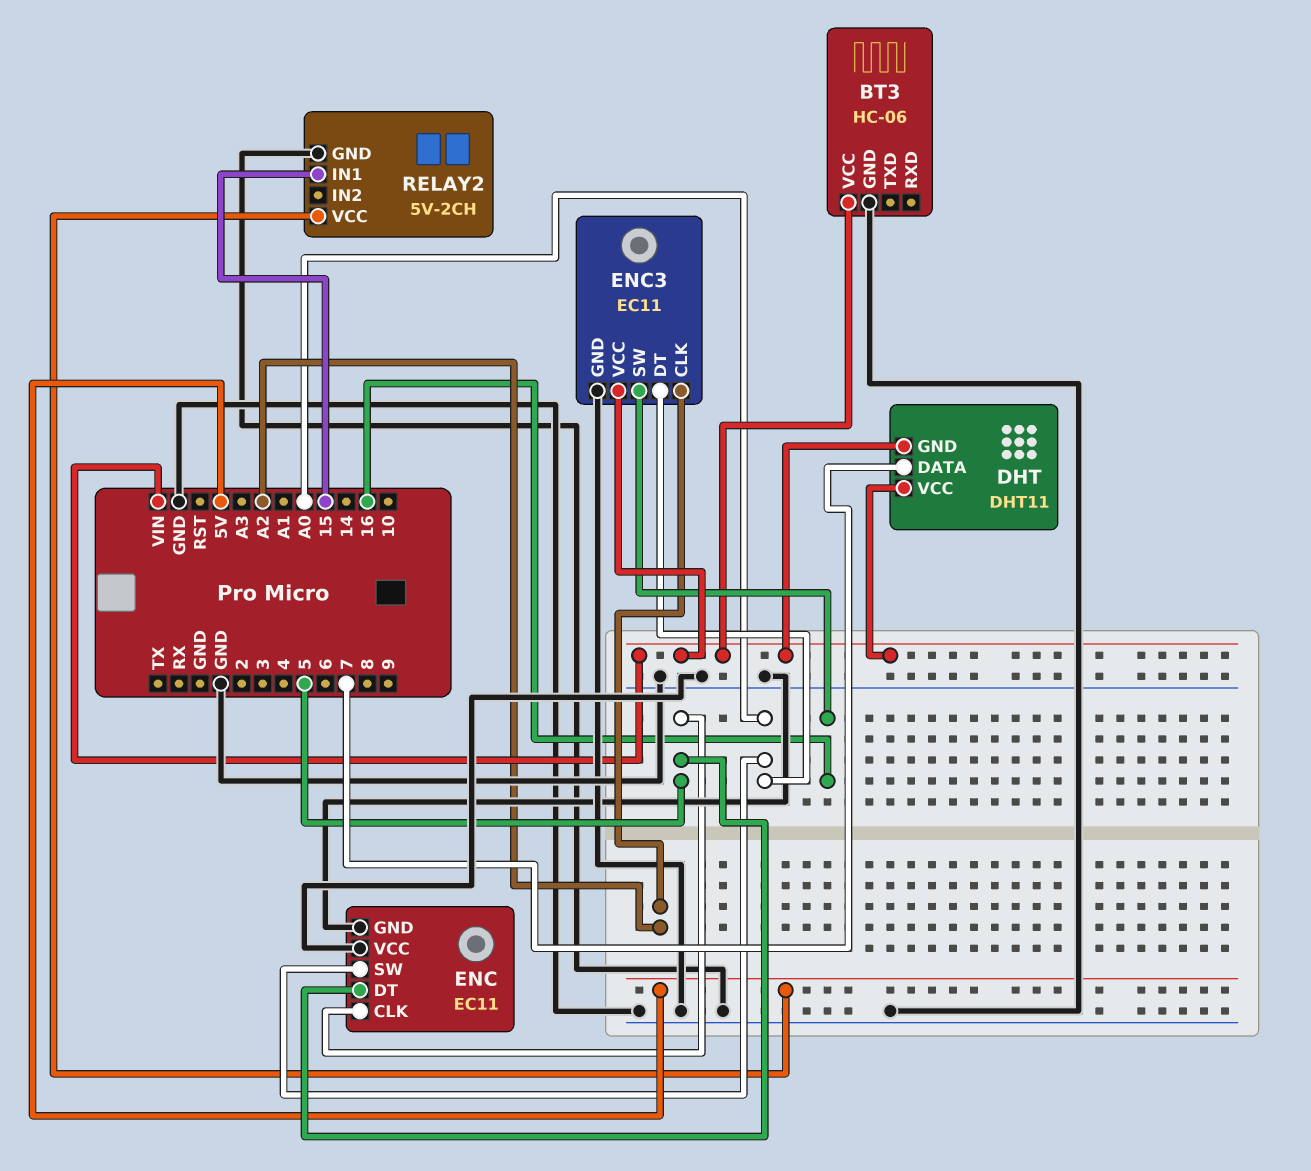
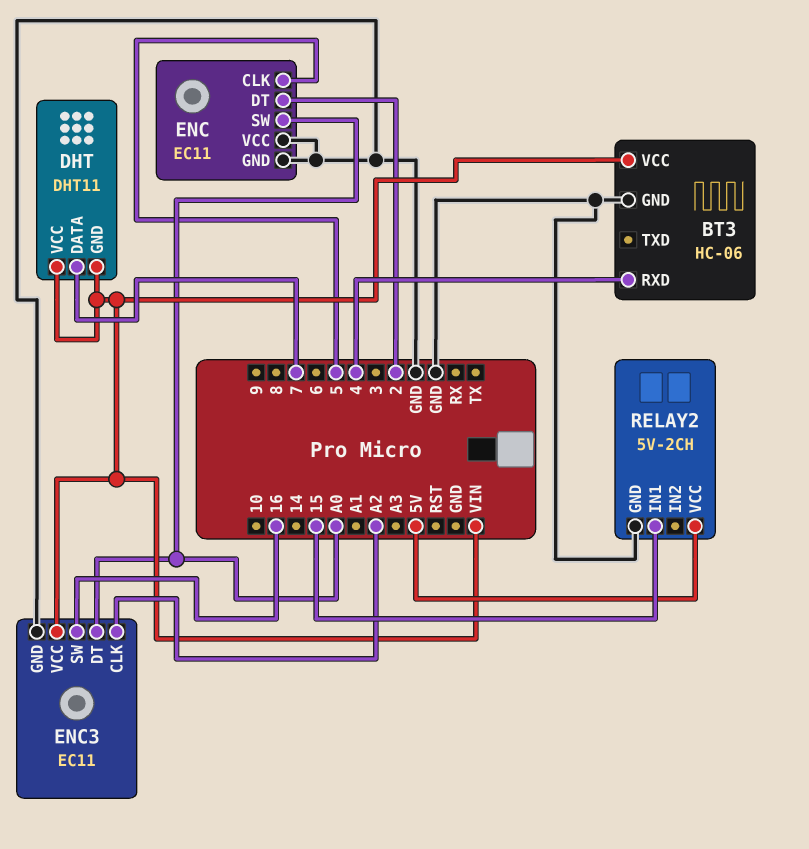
BT3 pin RXD: none -> 4
ENC pin DT: 5 -> 2

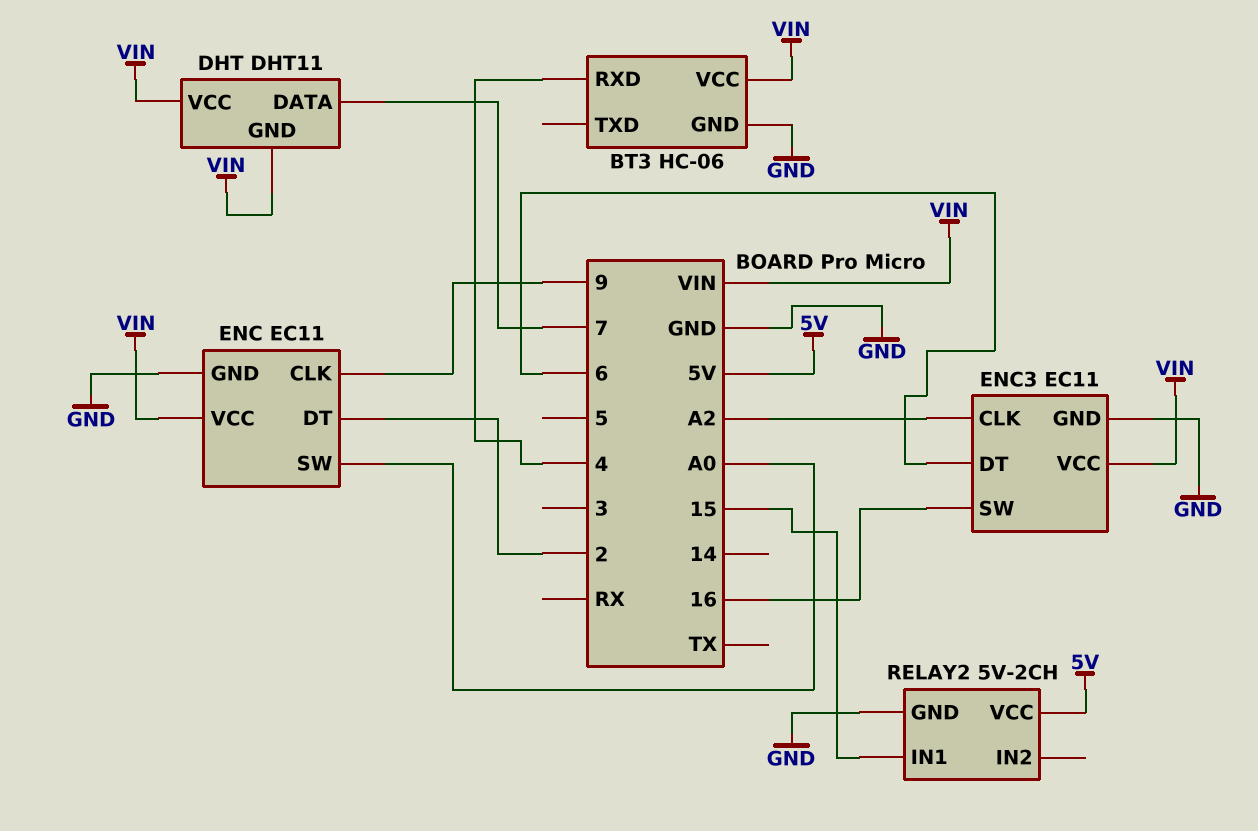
ENC pin CLK: 5 -> 9
ENC pin VCC: GND -> VIN
ENC3 pin DT: A0 -> 6

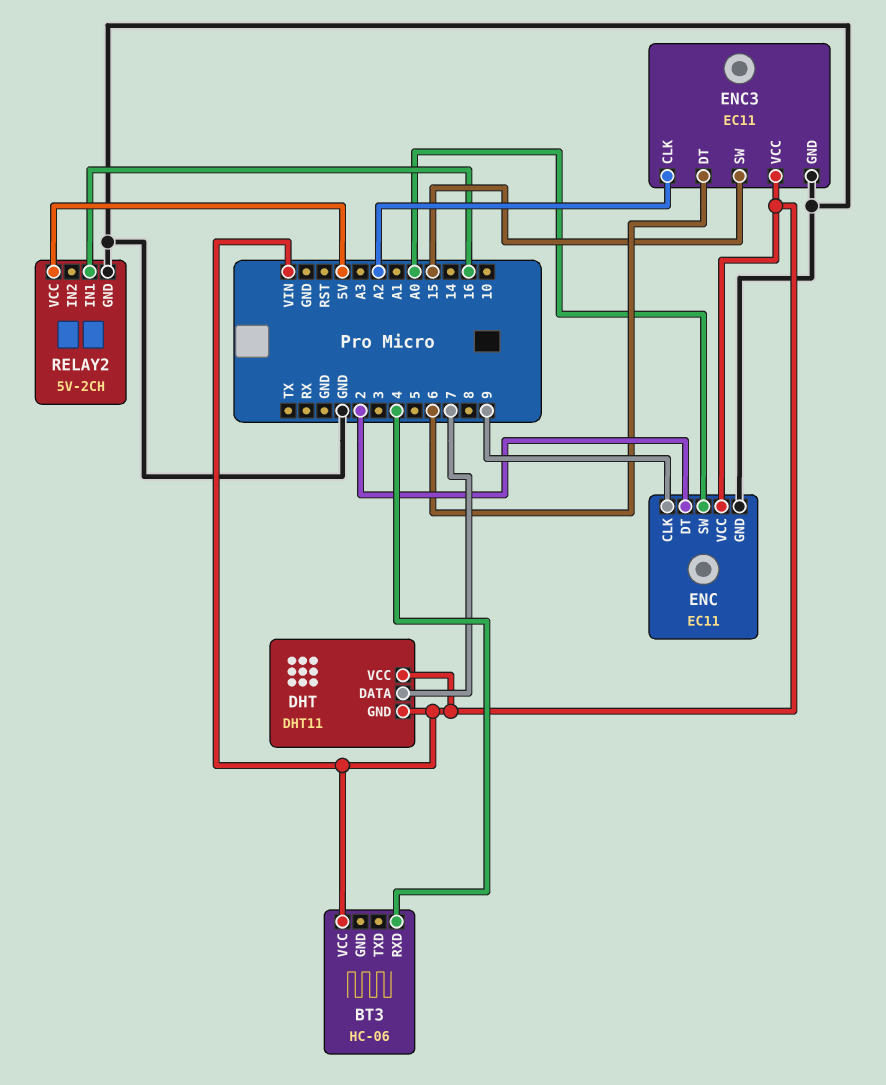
BT3 pin GND: GND -> none
ENC3 pin SW: 16 -> 15
RELAY2 pin IN1: 15 -> 16

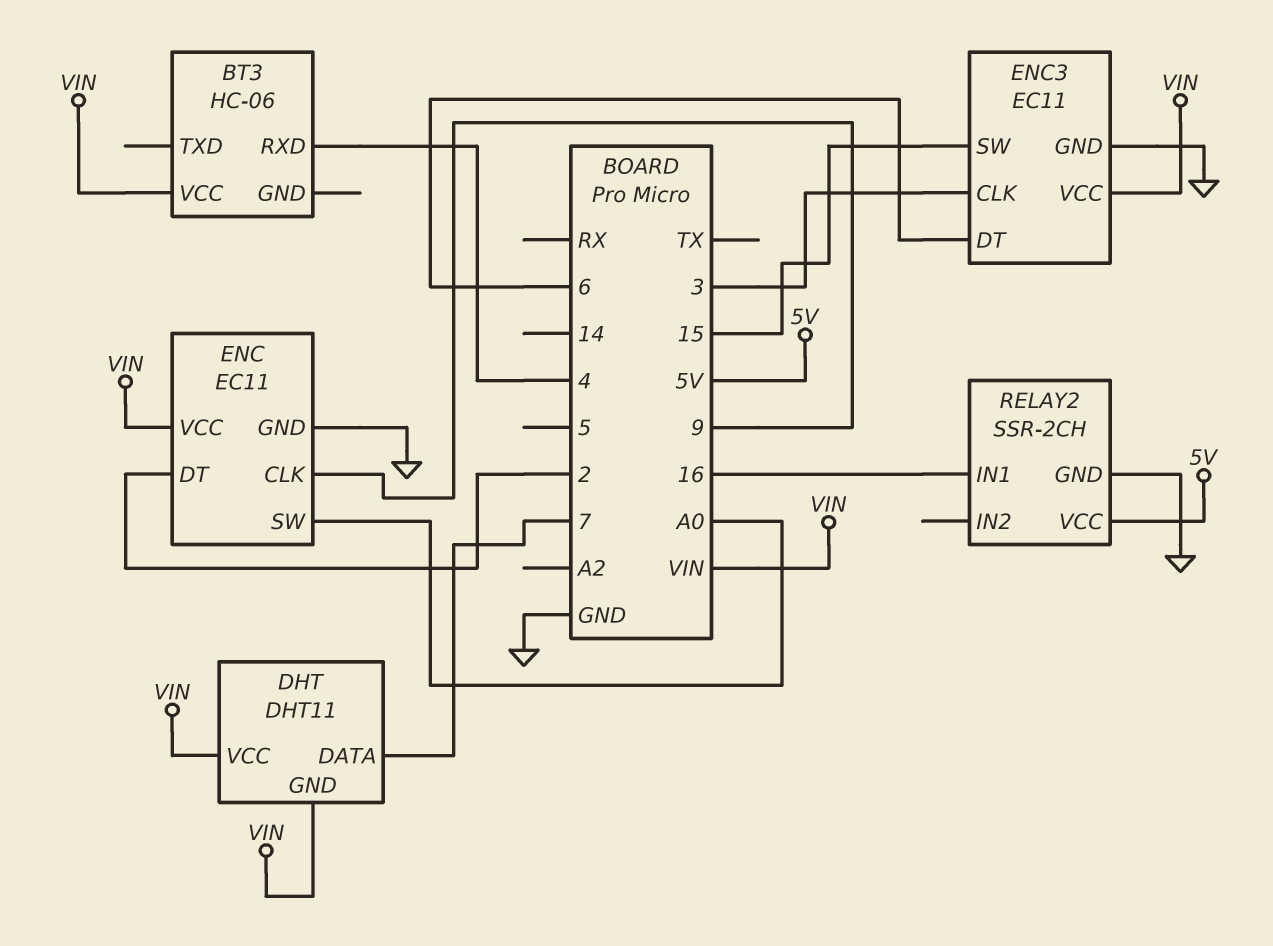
ENC3 pin CLK: A2 -> 3
RELAY2: 5V-2CH -> SSR-2CH

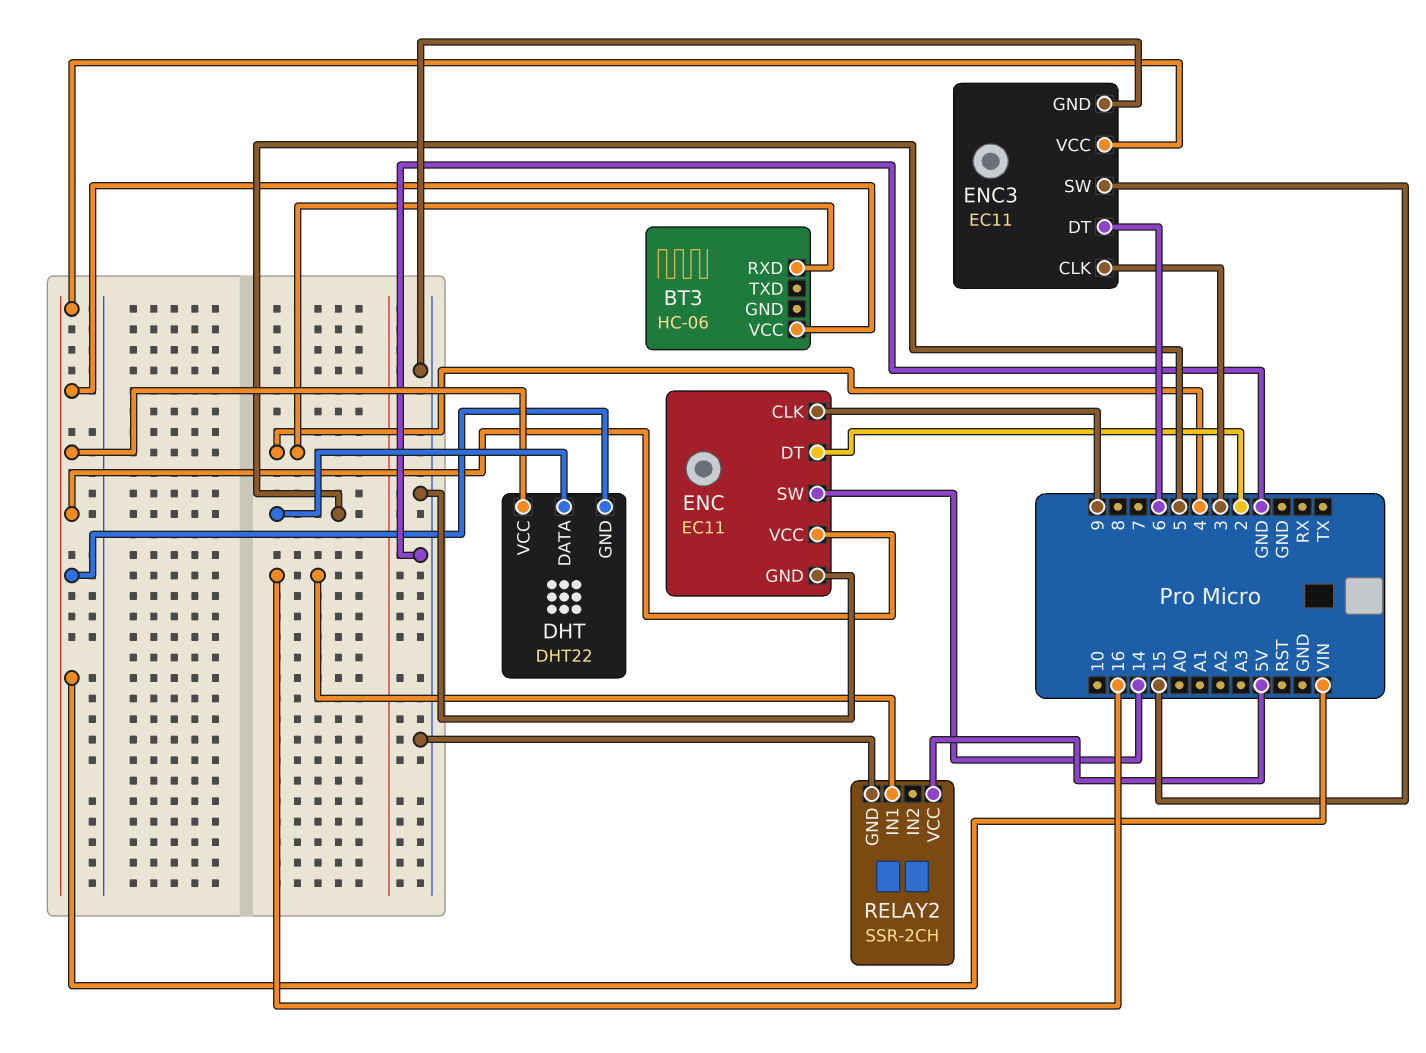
DHT: DHT11 -> DHT22
DHT pin DATA: 7 -> 5
ENC pin SW: A0 -> 14

